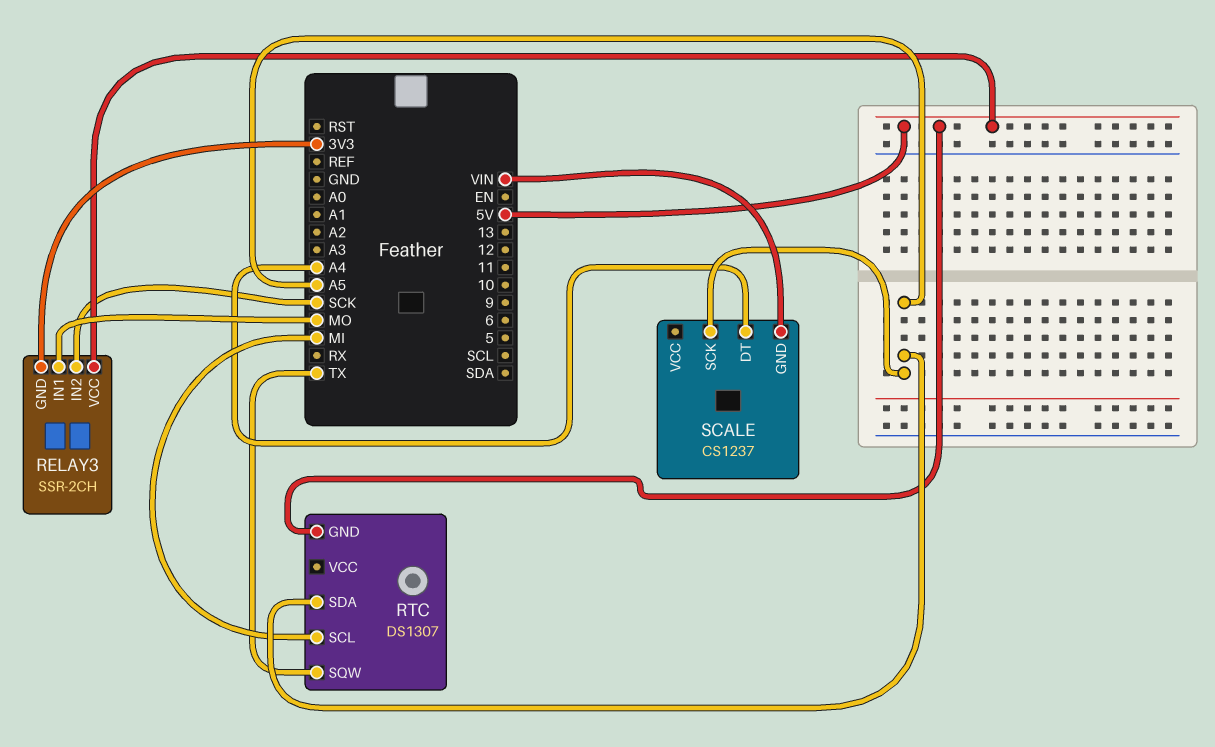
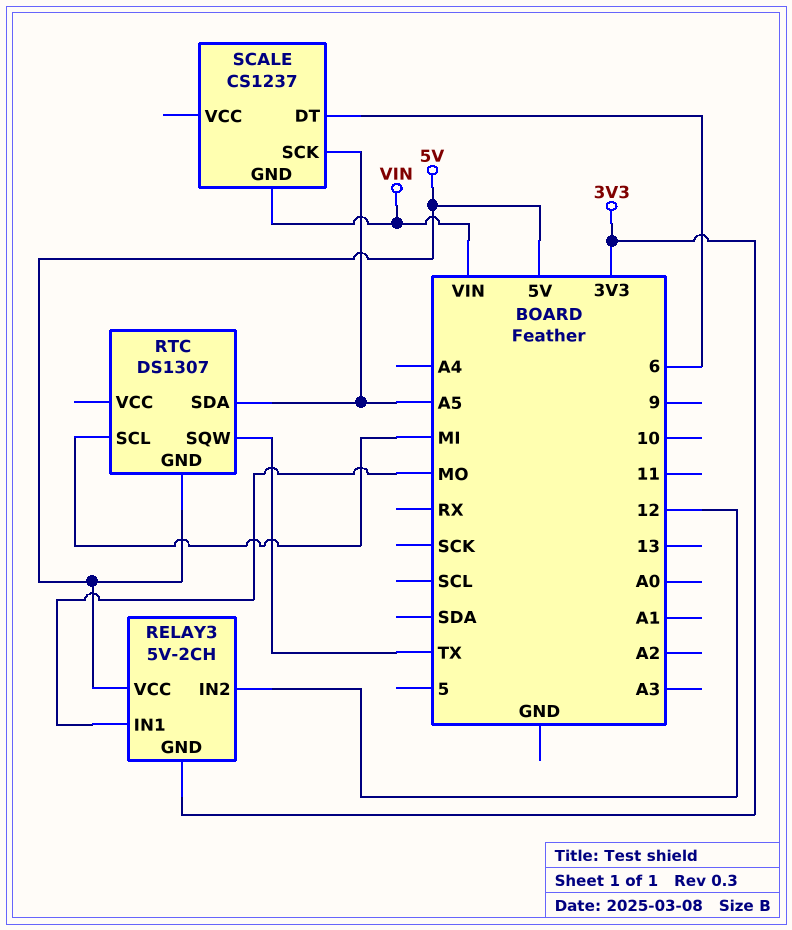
RELAY3: SSR-2CH -> 5V-2CH
RELAY3 pin IN2: SCK -> 12
SCALE pin DT: A4 -> 6

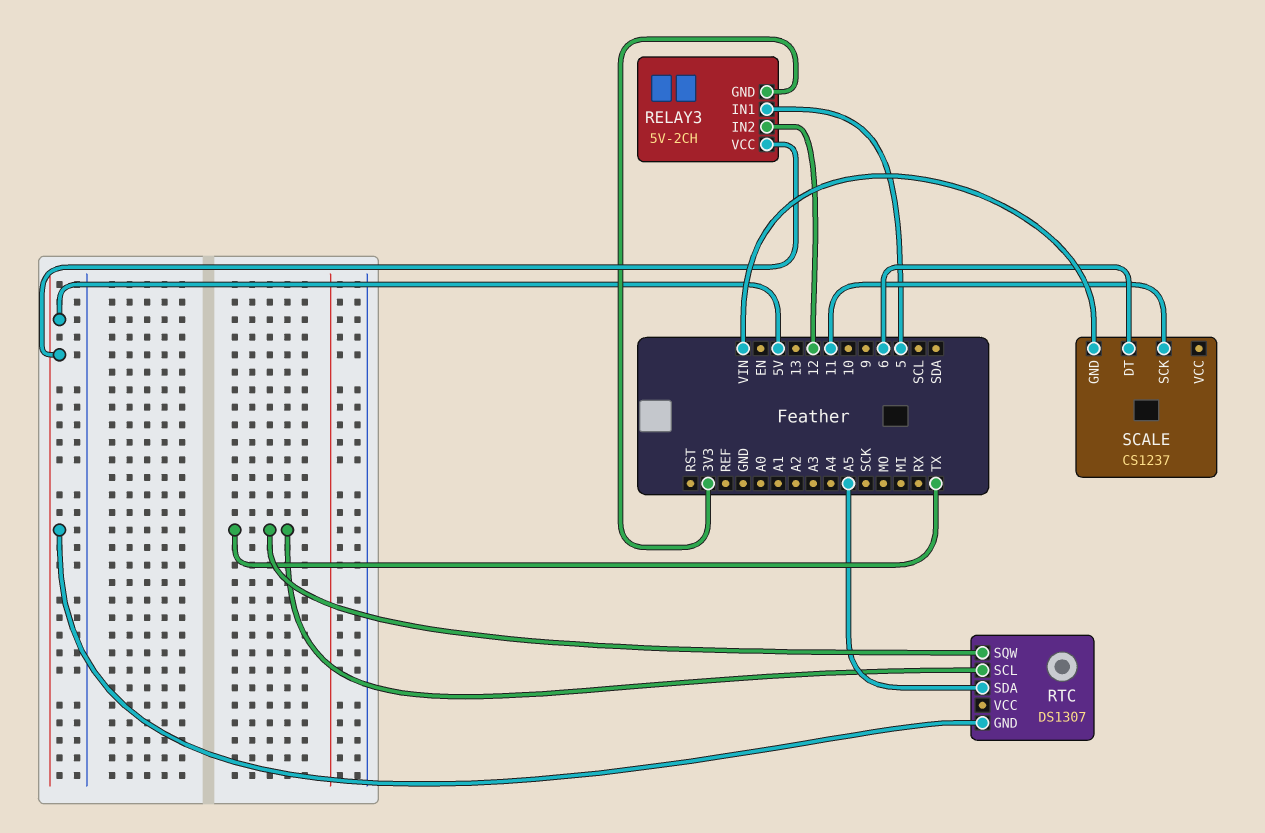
RELAY3 pin IN1: MO -> 5
RTC pin SCL: MI -> TX
SCALE pin SCK: A5 -> 11

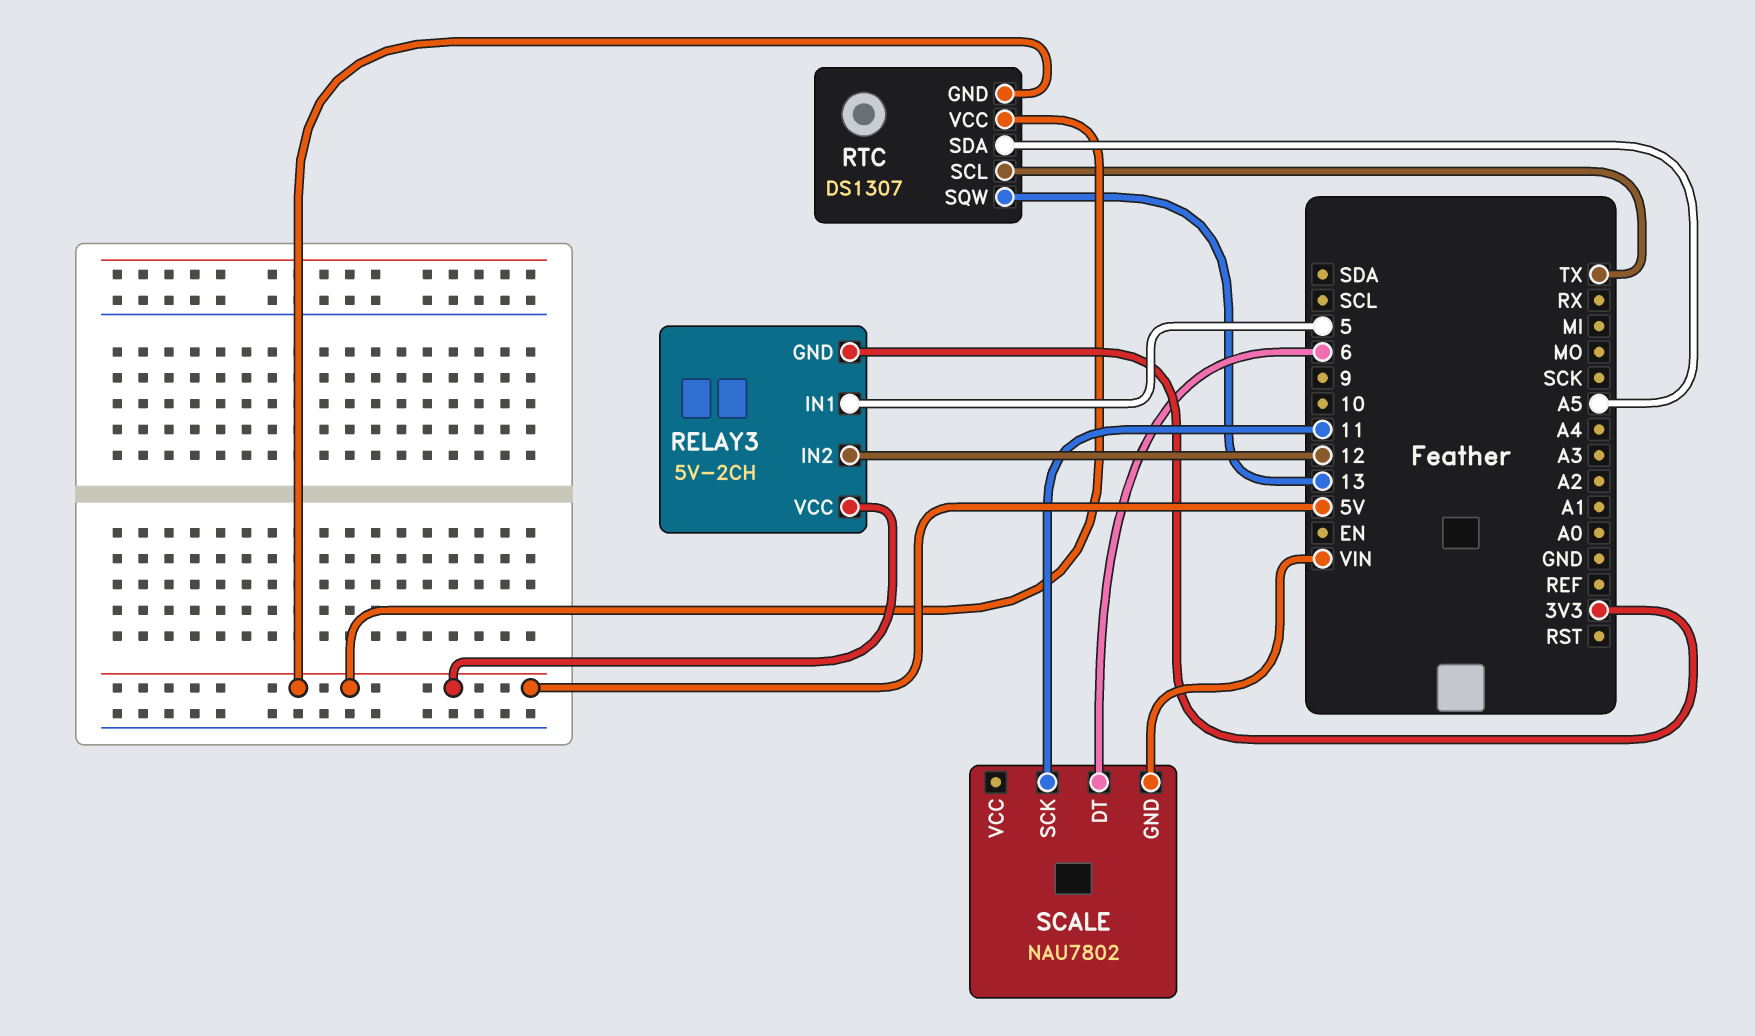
RTC pin SQW: TX -> 13
RTC pin VCC: none -> 5V
SCALE: CS1237 -> NAU7802

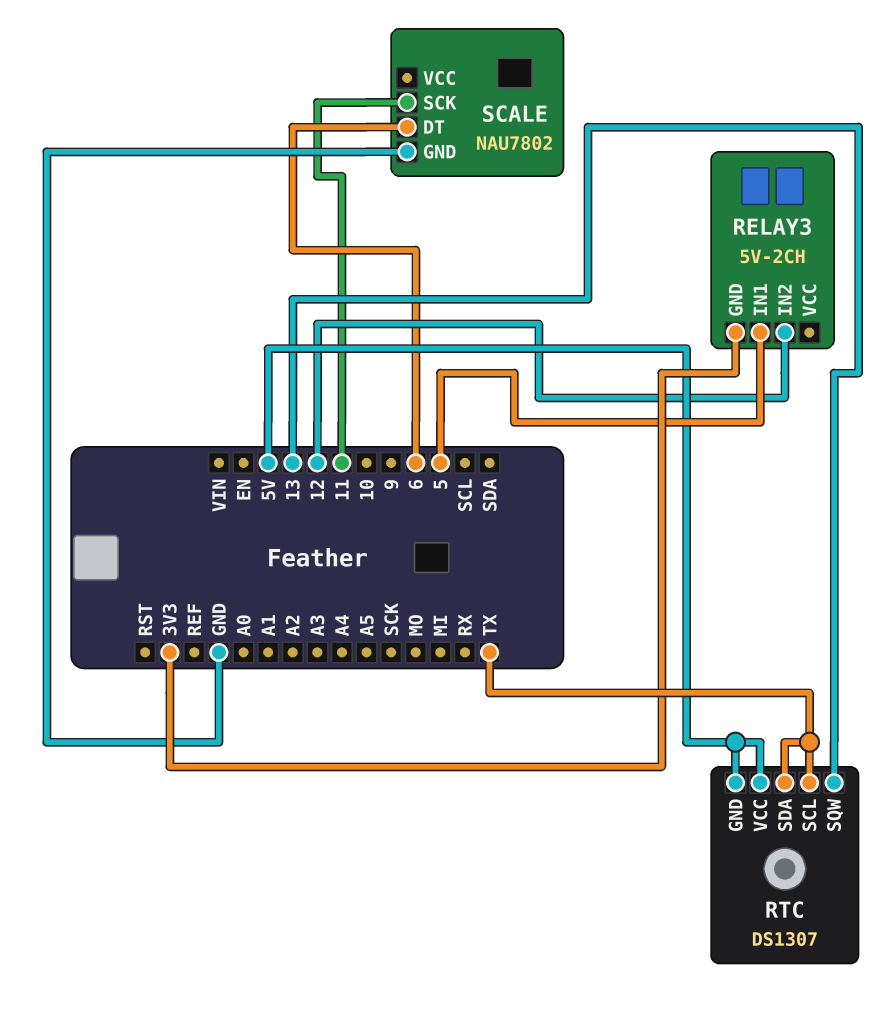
RELAY3 pin VCC: 5V -> none
RTC pin SDA: A5 -> TX
SCALE pin GND: VIN -> GND

